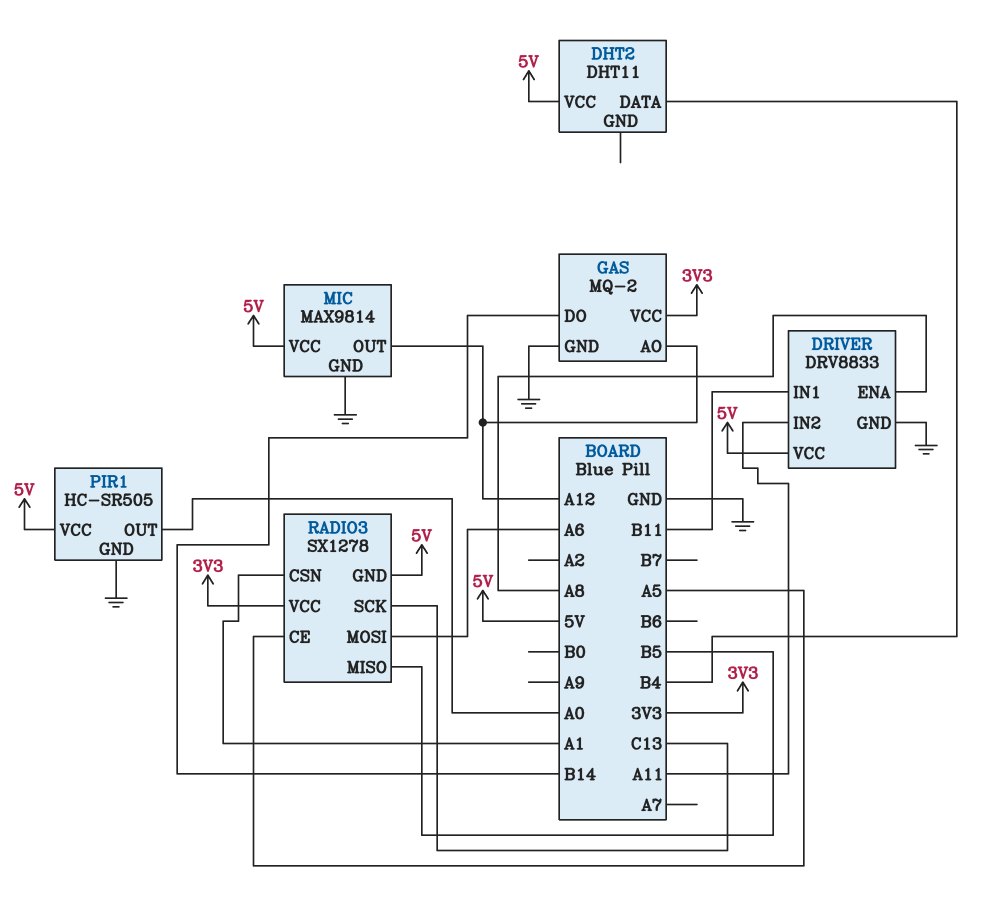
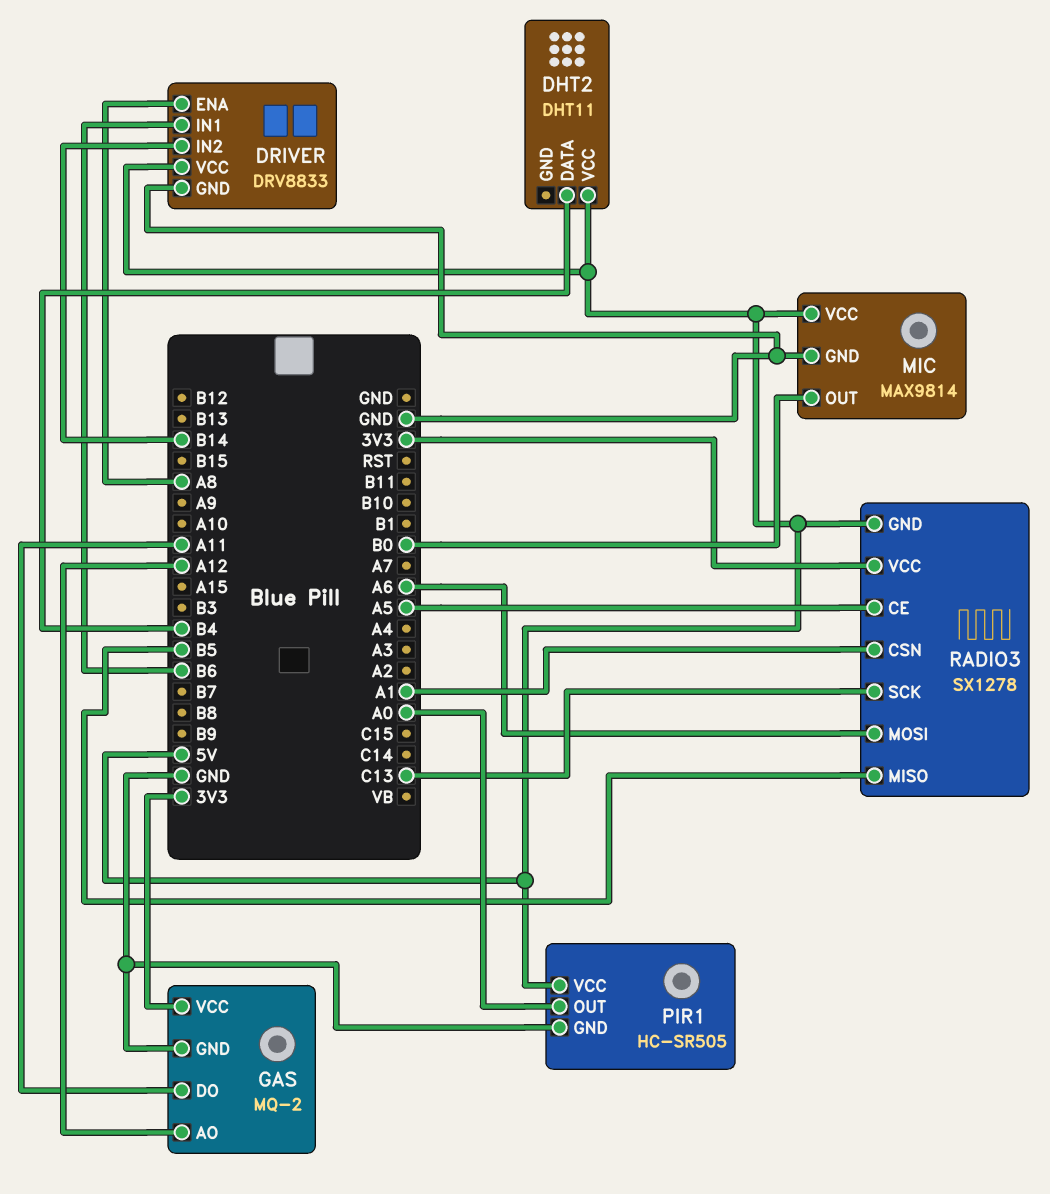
DRIVER pin IN1: B11 -> B6
DRIVER pin IN2: A11 -> B14
GAS pin DO: B14 -> A11
MIC pin OUT: A12 -> B0

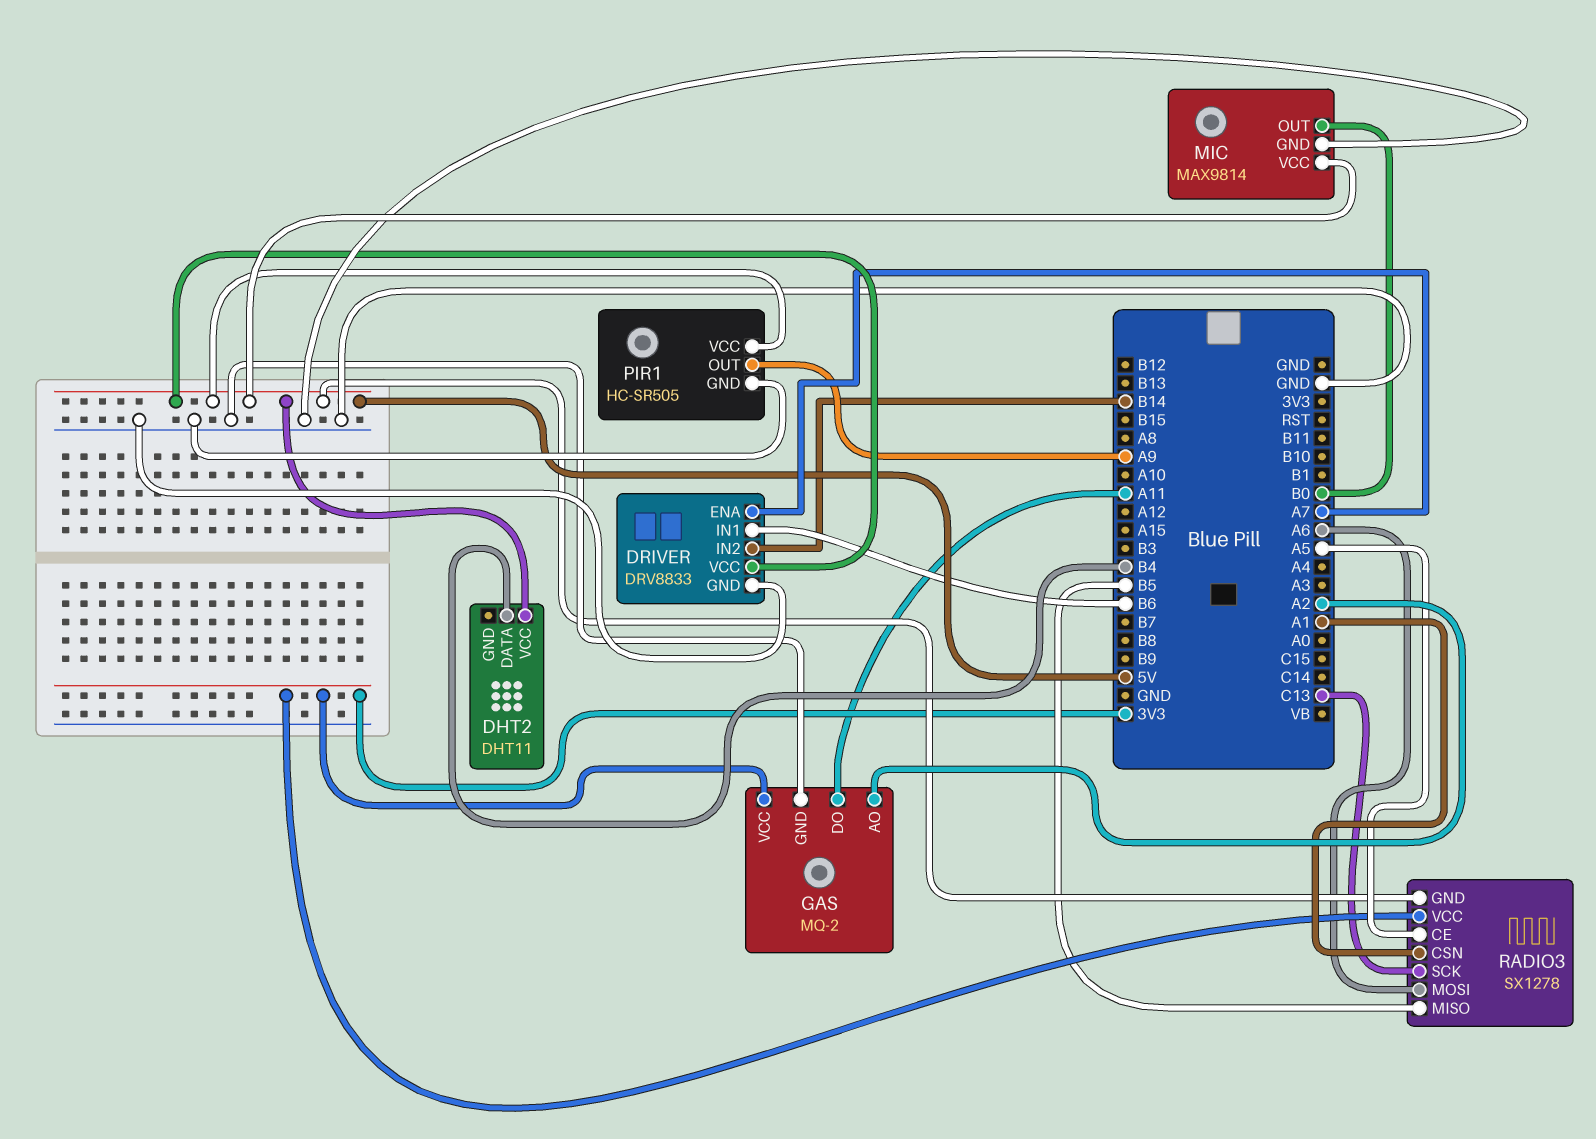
DRIVER pin ENA: A8 -> A7
GAS pin AO: A12 -> A2
PIR1 pin OUT: A0 -> A9

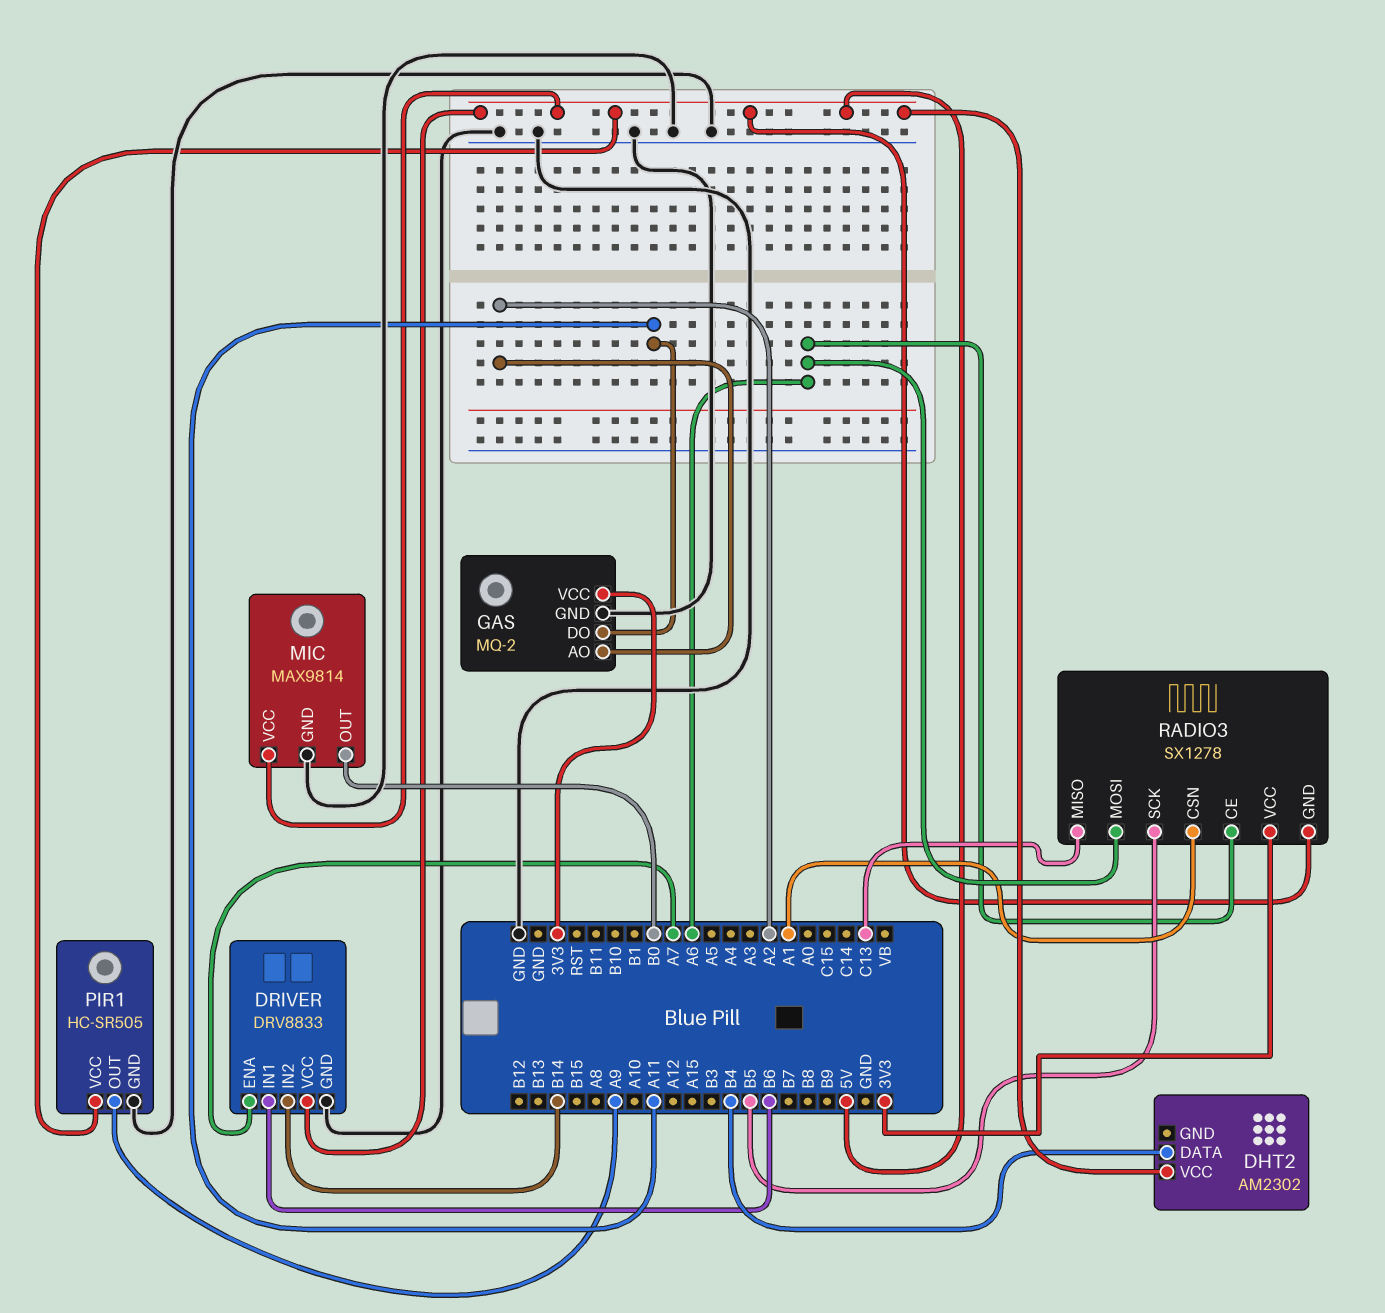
DHT2: DHT11 -> AM2302
RADIO3 pin CE: A5 -> A6
RADIO3 pin MISO: B5 -> C13
RADIO3 pin SCK: C13 -> B5

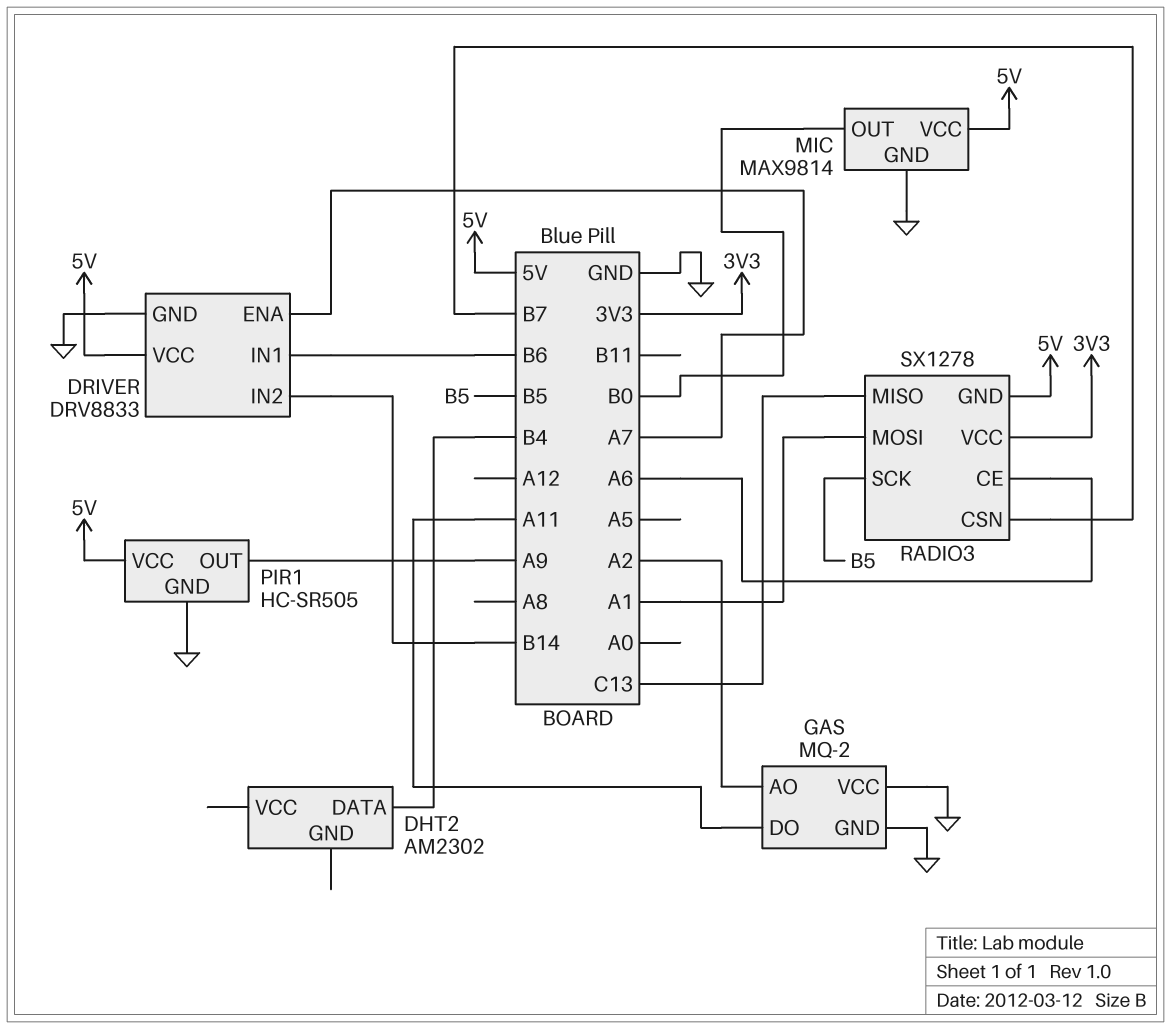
DHT2 pin VCC: 5V -> none
GAS pin VCC: 3V3 -> GND
RADIO3 pin CSN: A1 -> B7
RADIO3 pin MOSI: A6 -> A1

